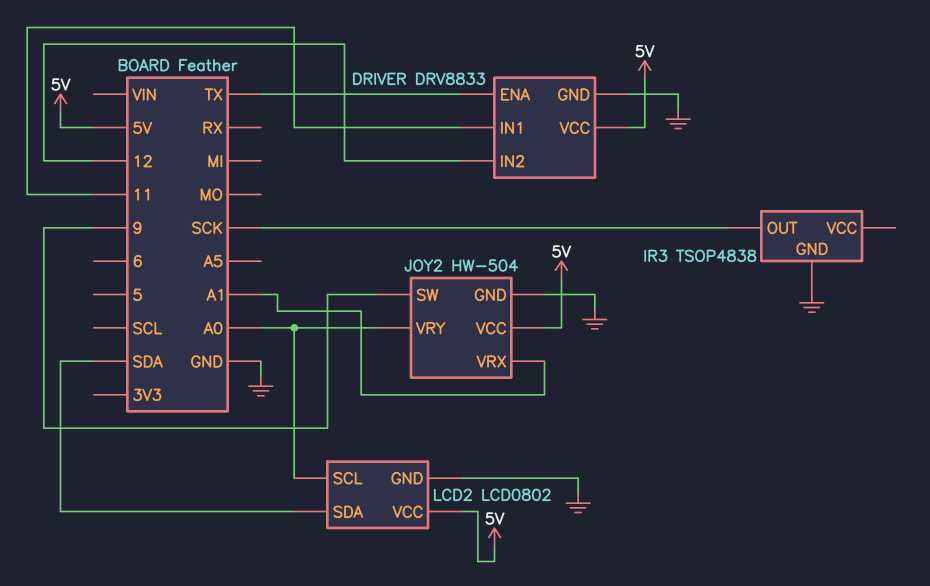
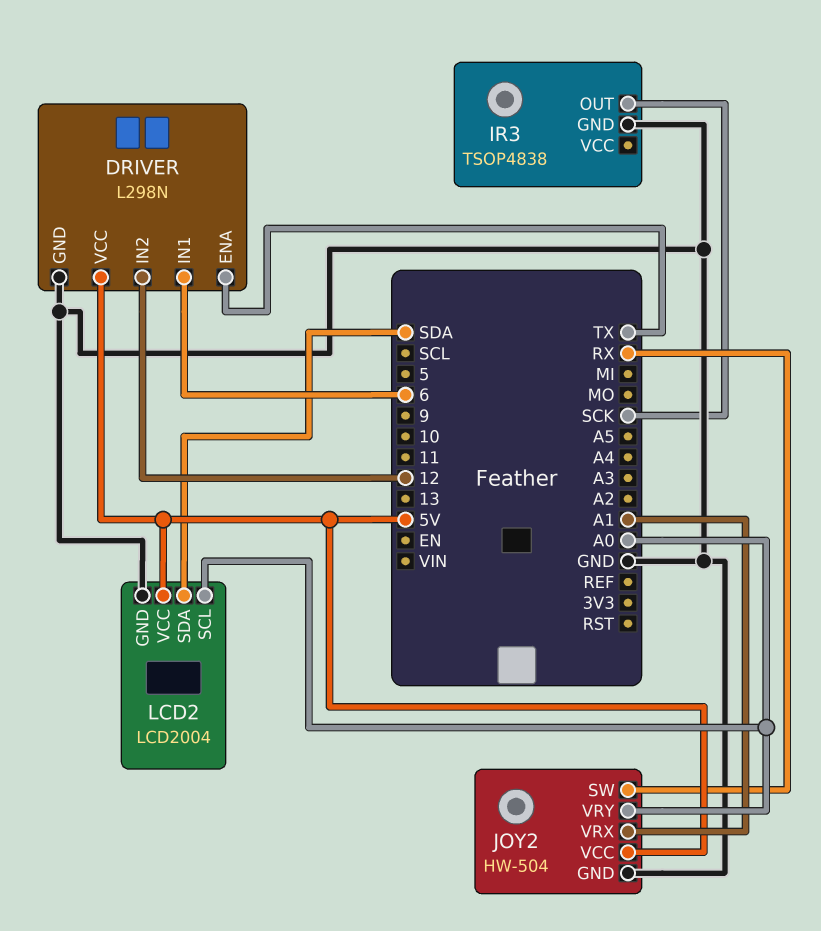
DRIVER: DRV8833 -> L298N
DRIVER pin IN1: 11 -> 6
JOY2 pin SW: 9 -> RX
LCD2: LCD0802 -> LCD2004

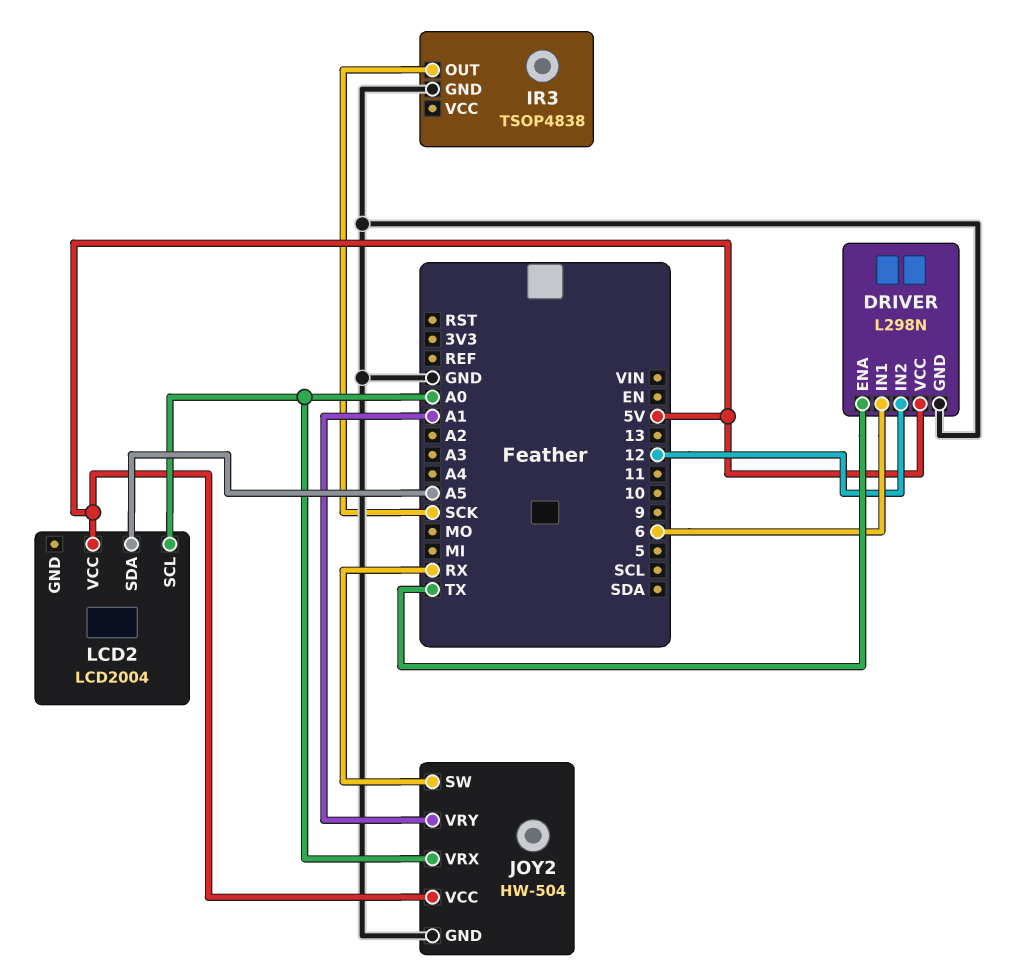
JOY2 pin VRX: A1 -> A0
JOY2 pin VRY: A0 -> A1
LCD2 pin GND: GND -> none
LCD2 pin SDA: SDA -> A5

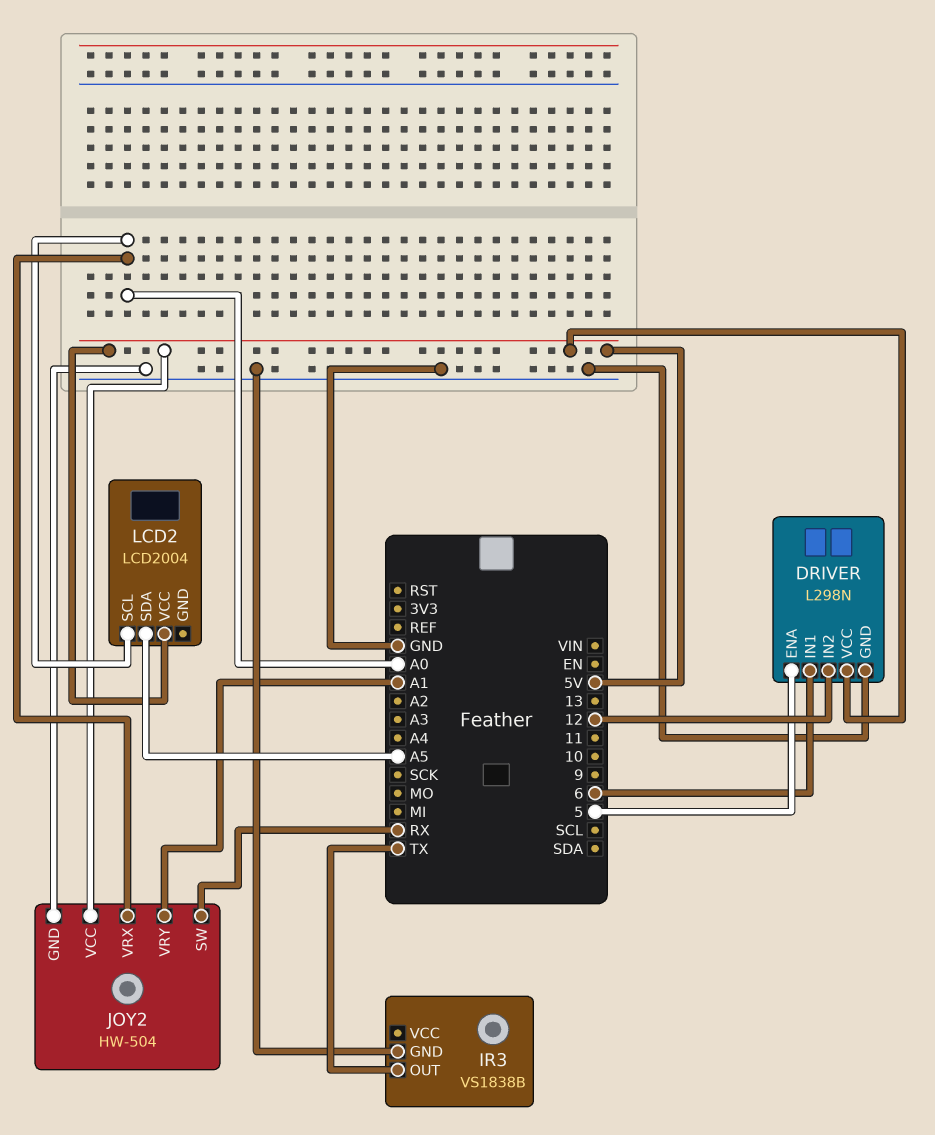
DRIVER pin ENA: TX -> 5
IR3: TSOP4838 -> VS1838B
IR3 pin OUT: SCK -> TX

